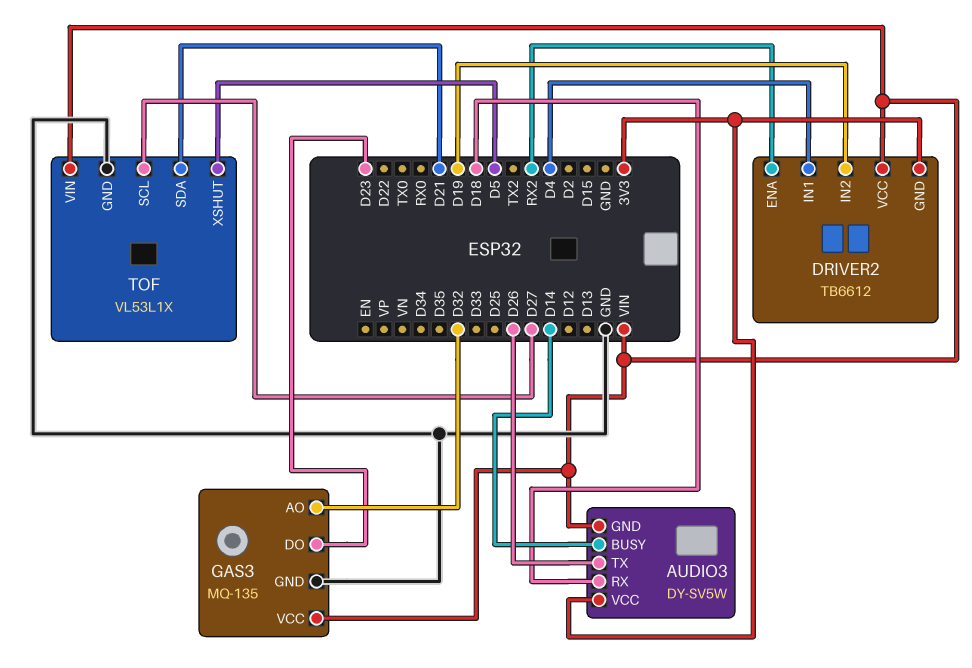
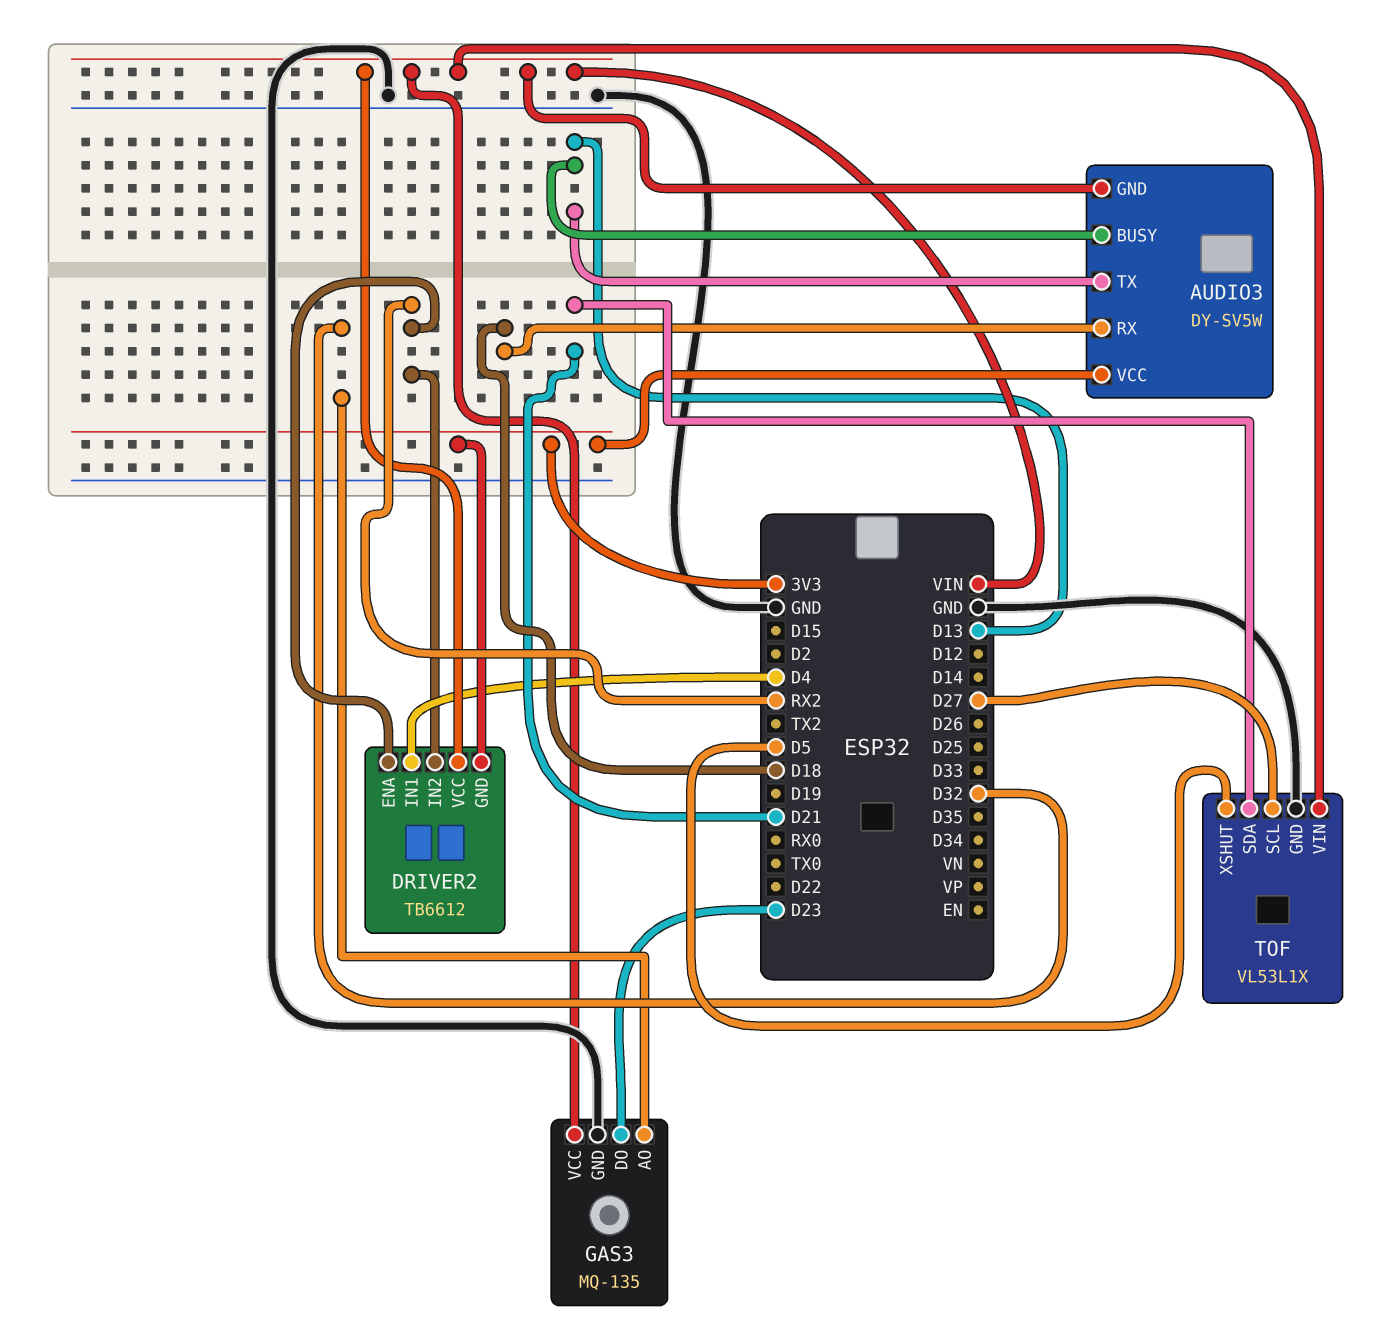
AUDIO3 pin BUSY: D14 -> D13
AUDIO3 pin TX: D26 -> D13
DRIVER2 pin IN2: D19 -> RX2

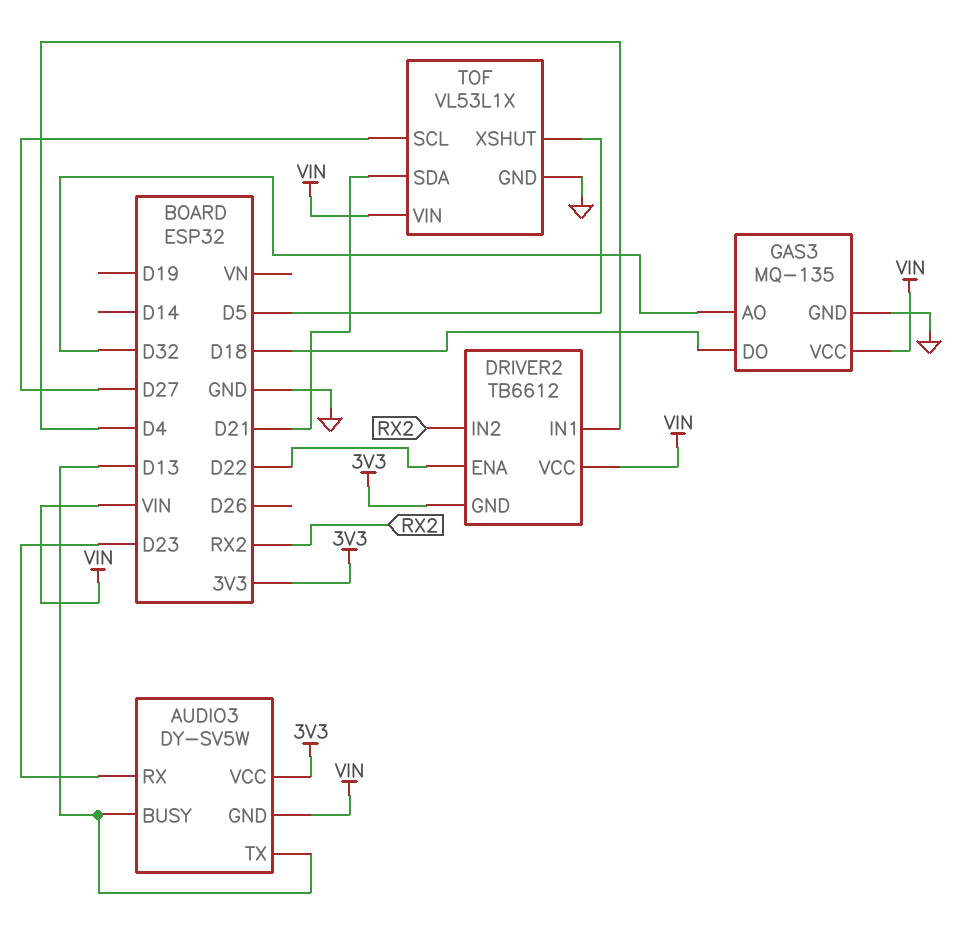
AUDIO3 pin RX: D18 -> D23
DRIVER2 pin ENA: RX2 -> D22
GAS3 pin DO: D23 -> D18

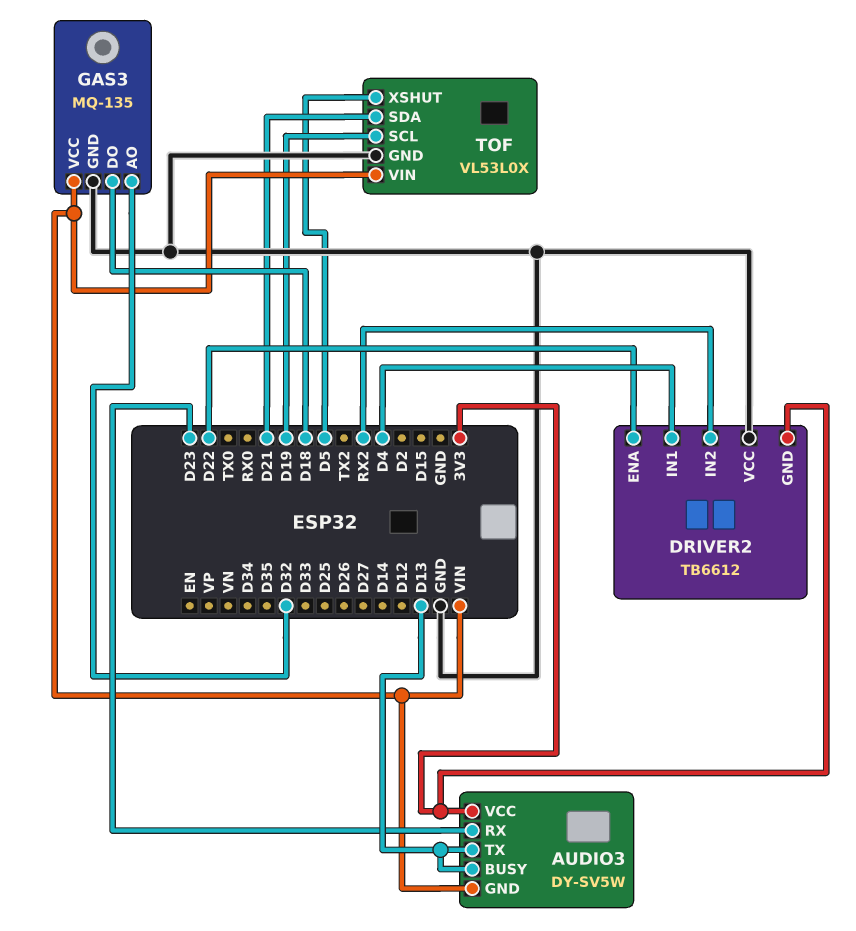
DRIVER2 pin VCC: VIN -> GND
TOF: VL53L1X -> VL53L0X
TOF pin SCL: D27 -> D19

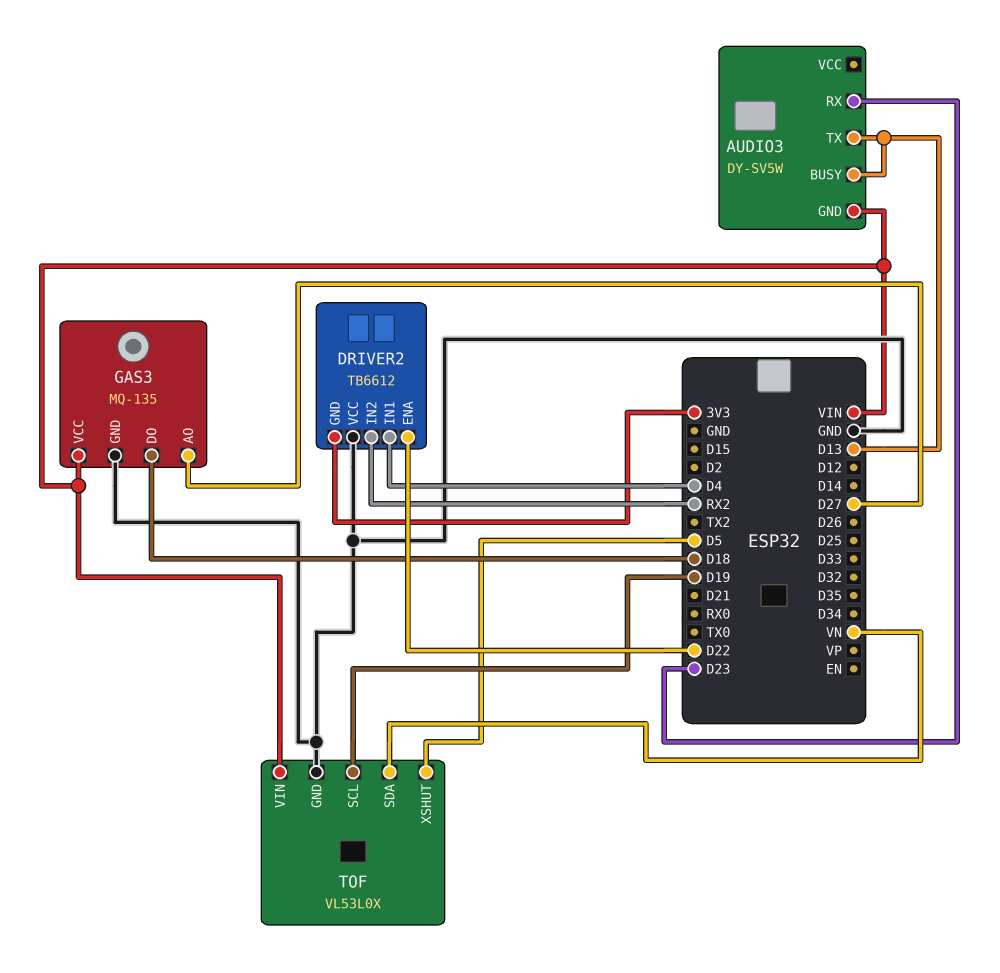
AUDIO3 pin VCC: 3V3 -> none
GAS3 pin AO: D32 -> D27
TOF pin SDA: D21 -> VN

